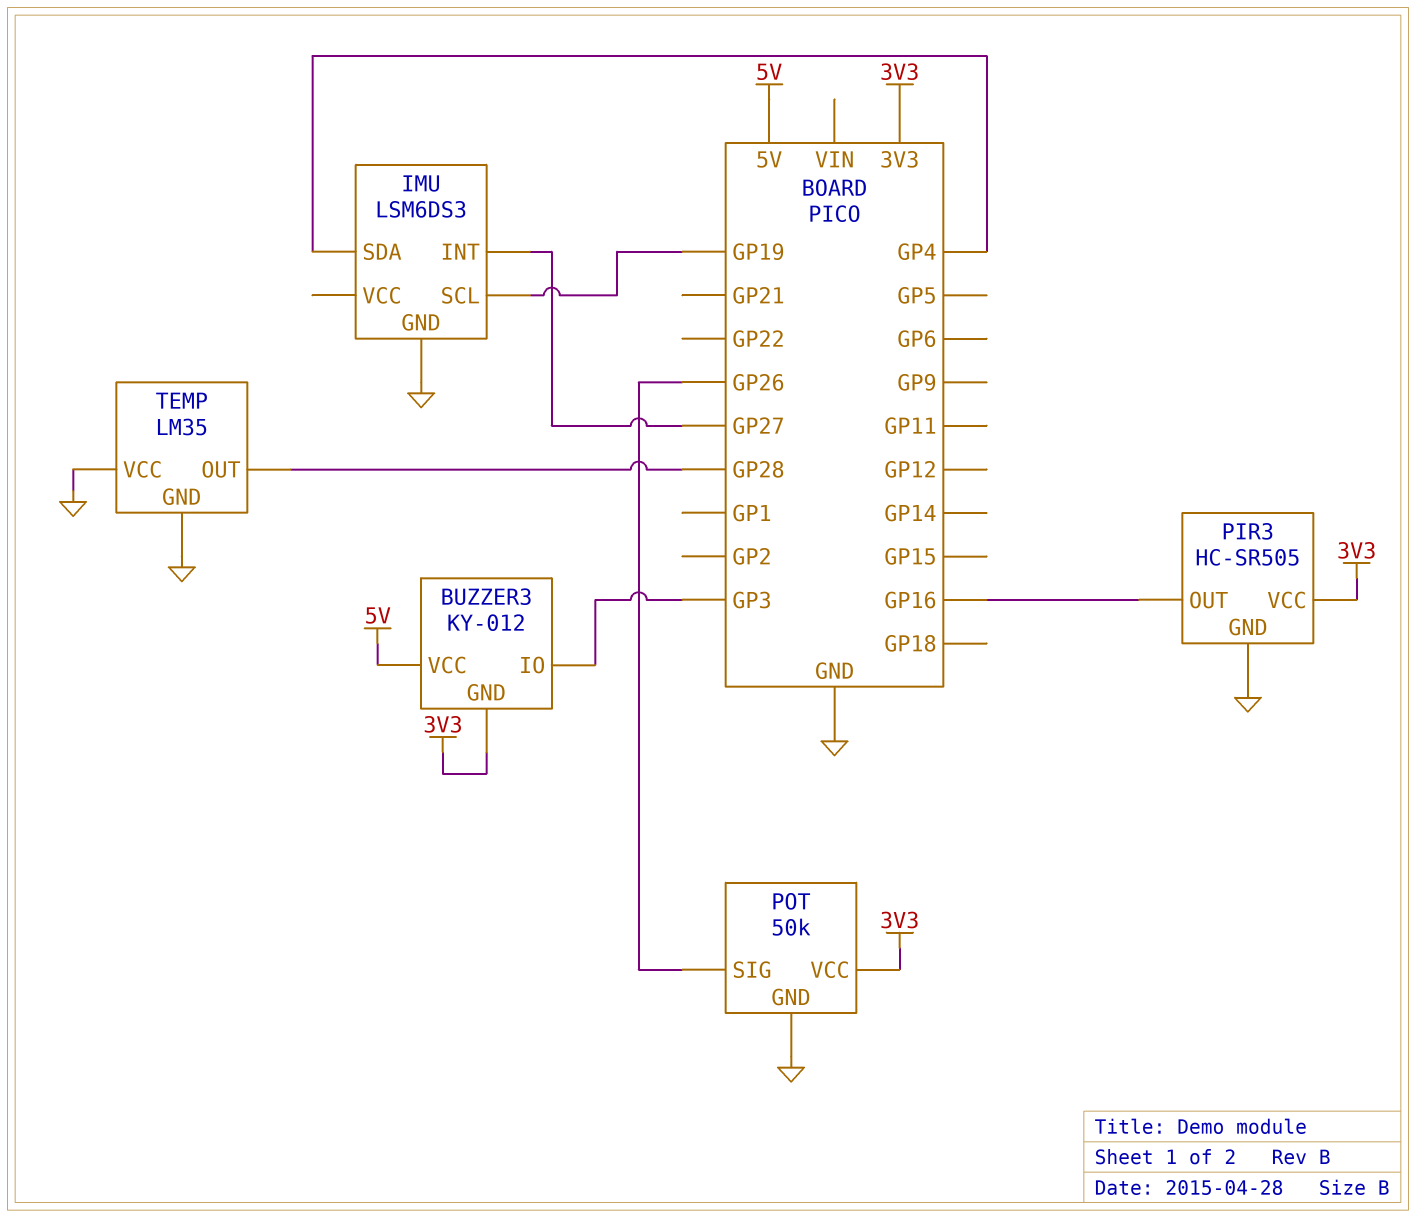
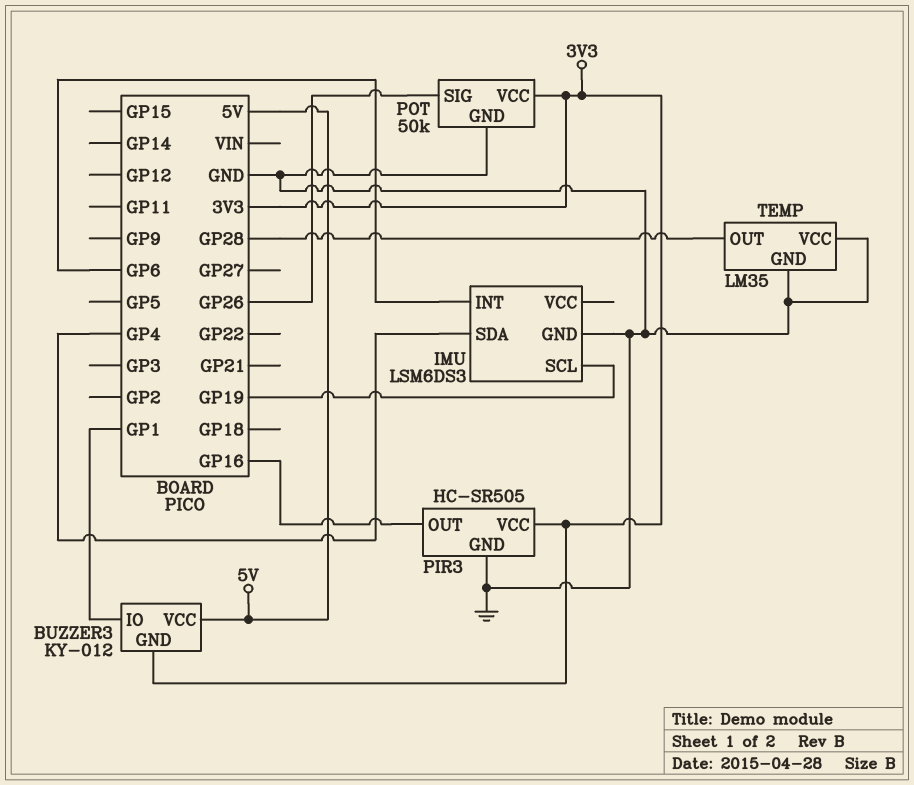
BUZZER3 pin IO: GP3 -> GP1
IMU pin INT: GP27 -> GP6

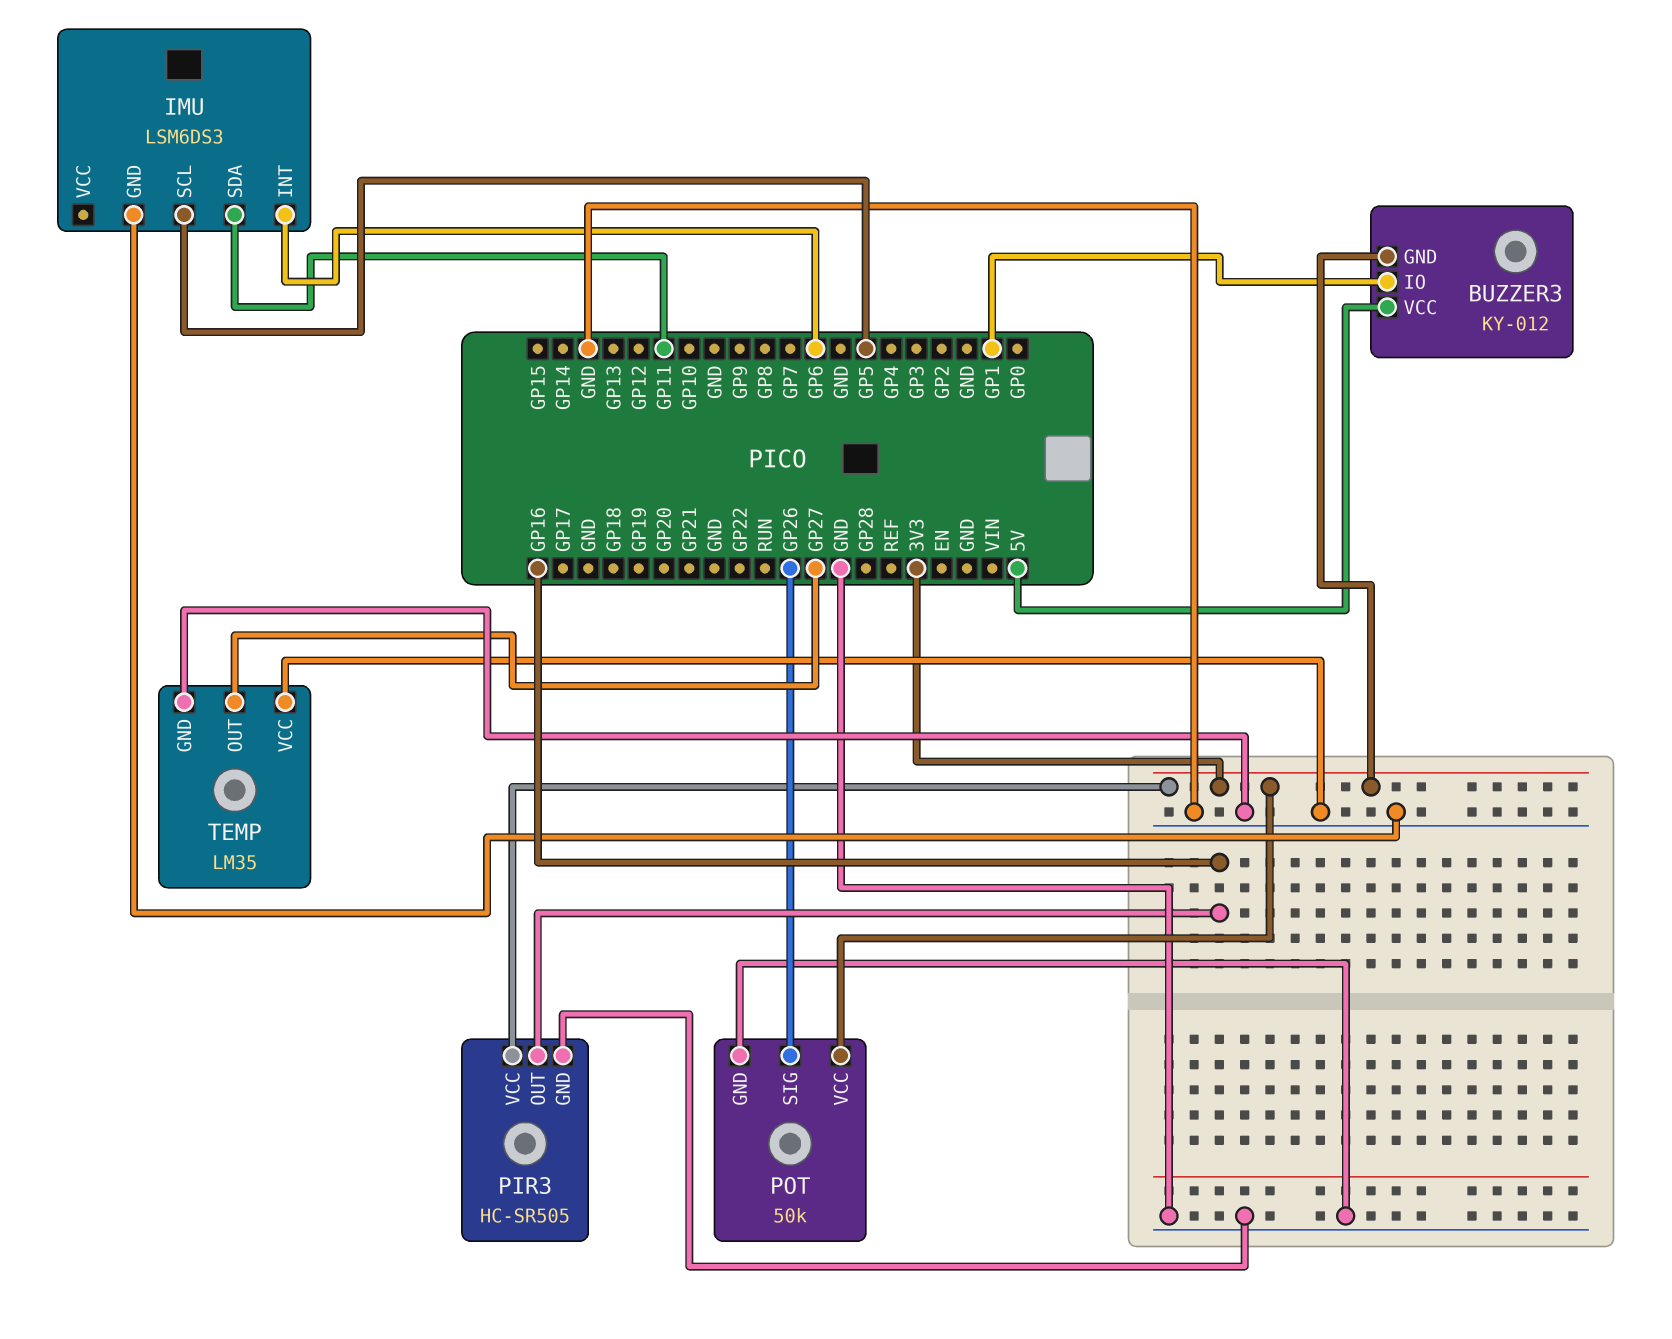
IMU pin SCL: GP19 -> GP5
IMU pin SDA: GP4 -> GP11
TEMP pin OUT: GP28 -> GP27

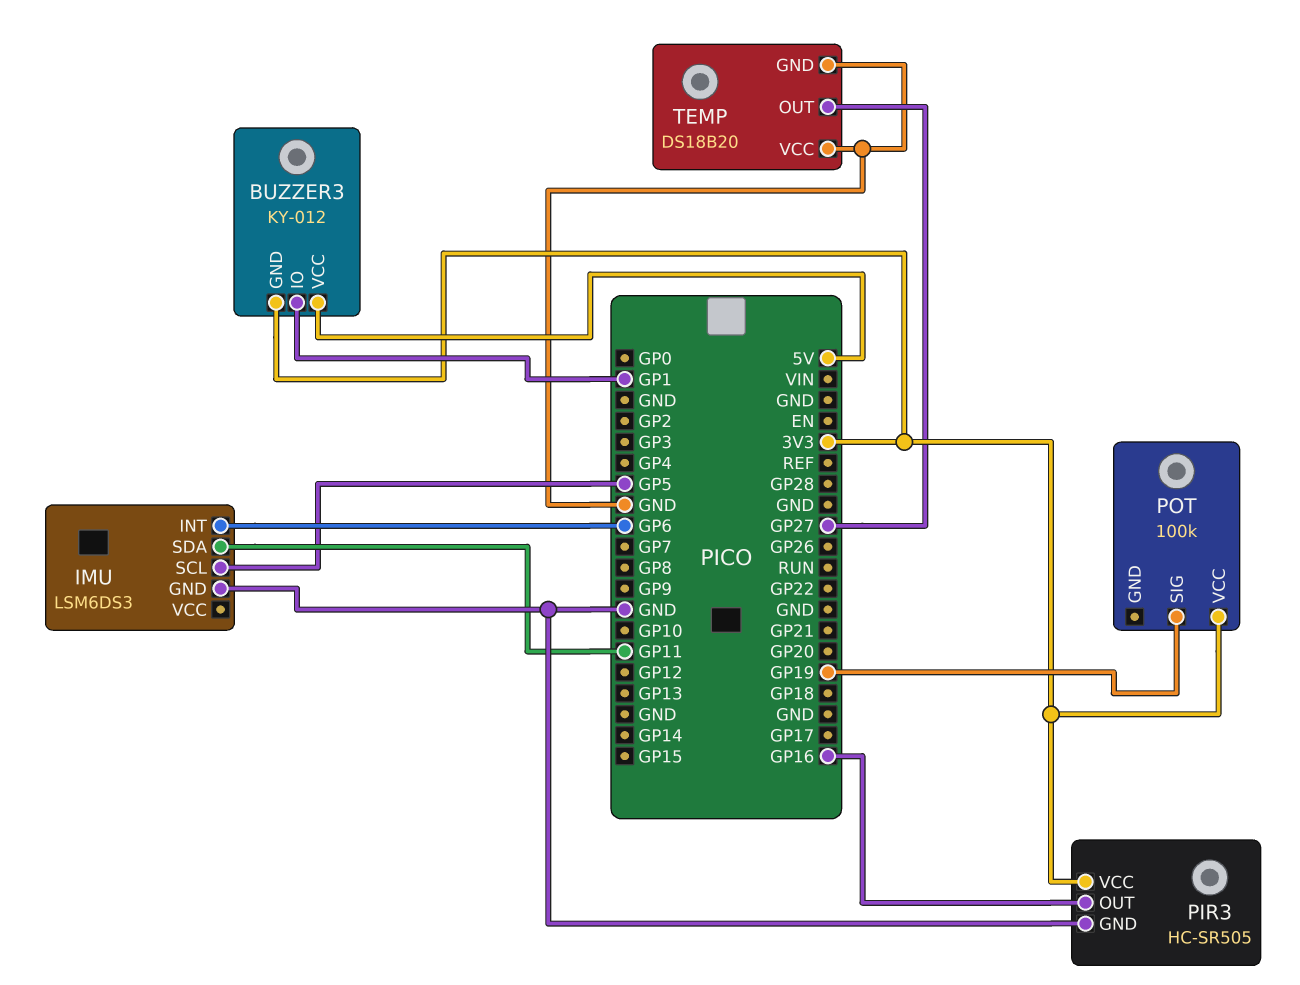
POT: 50k -> 100k
POT pin GND: GND -> none
POT pin SIG: GP26 -> GP19
TEMP: LM35 -> DS18B20

